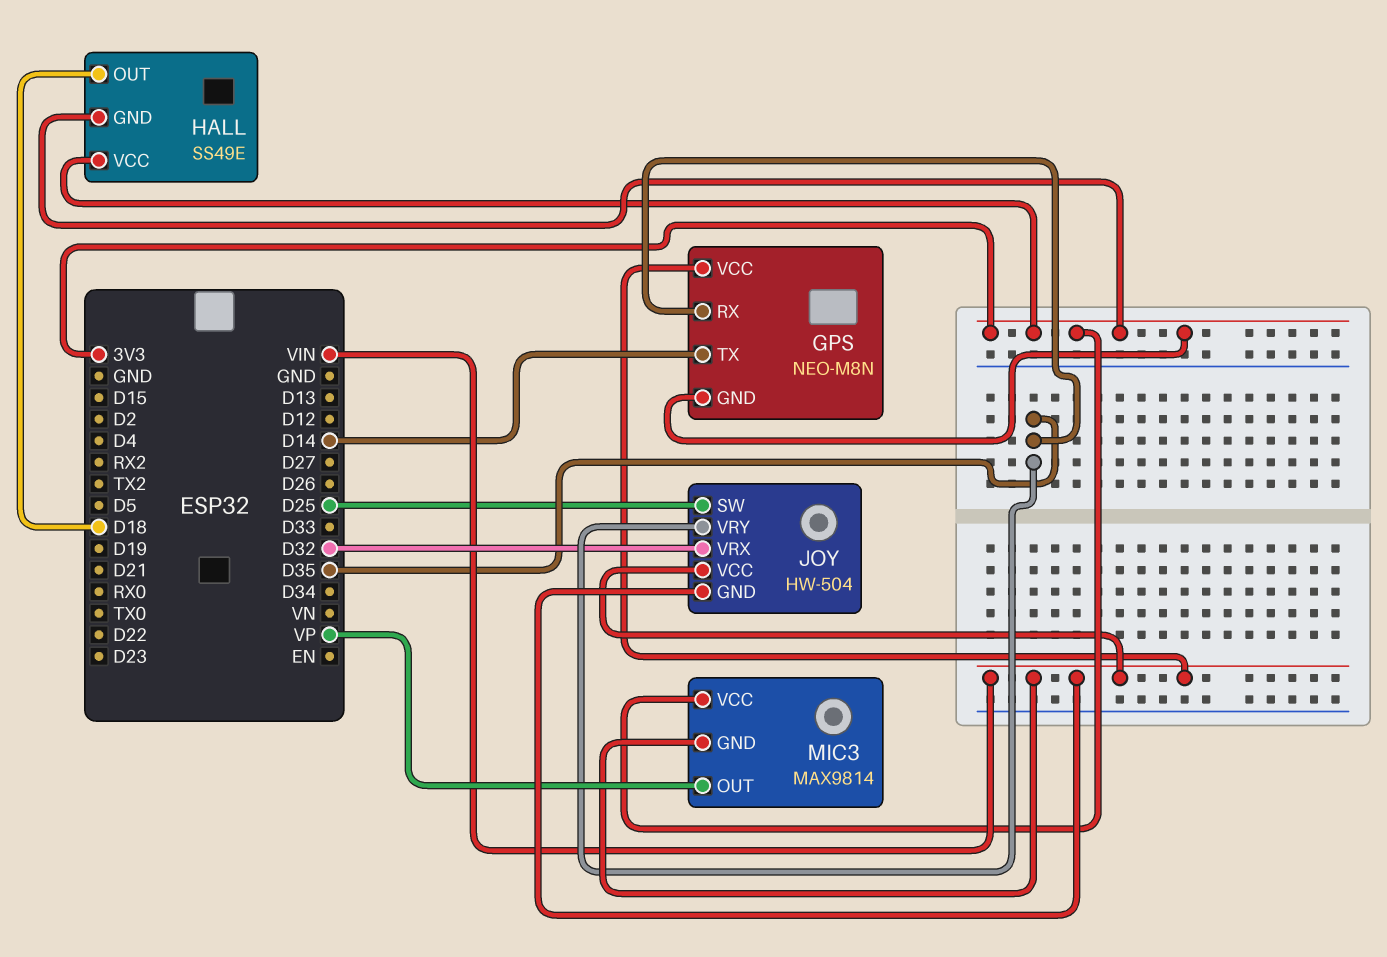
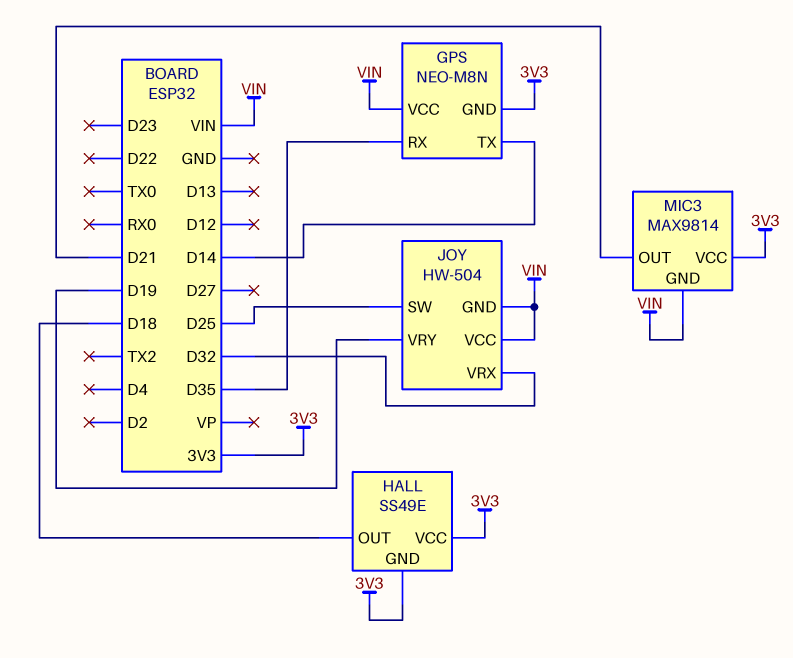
JOY pin VRY: D35 -> D19
MIC3 pin OUT: VP -> D21

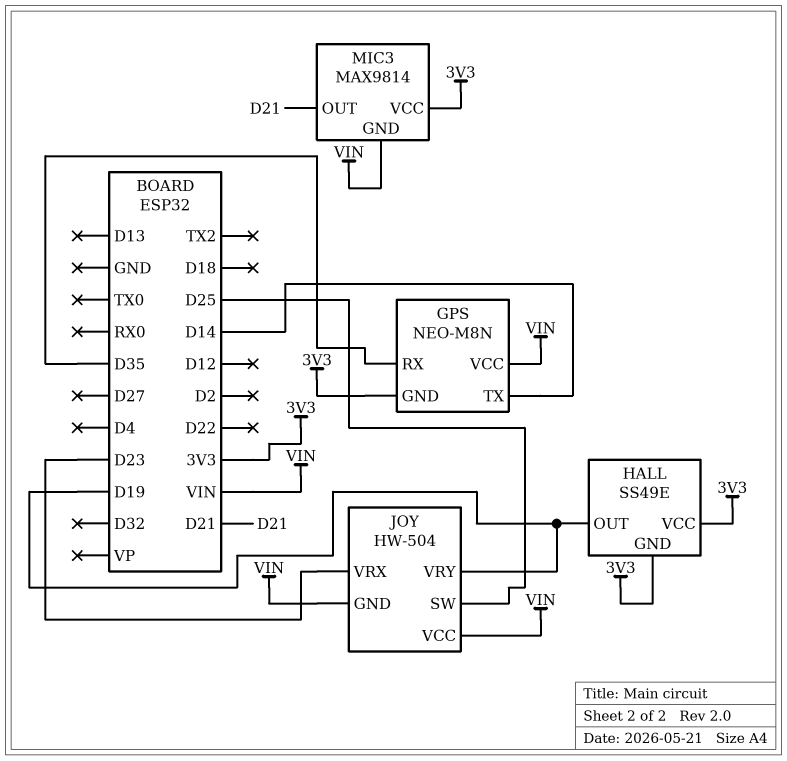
HALL pin OUT: D18 -> D19
JOY pin VRX: D32 -> D23

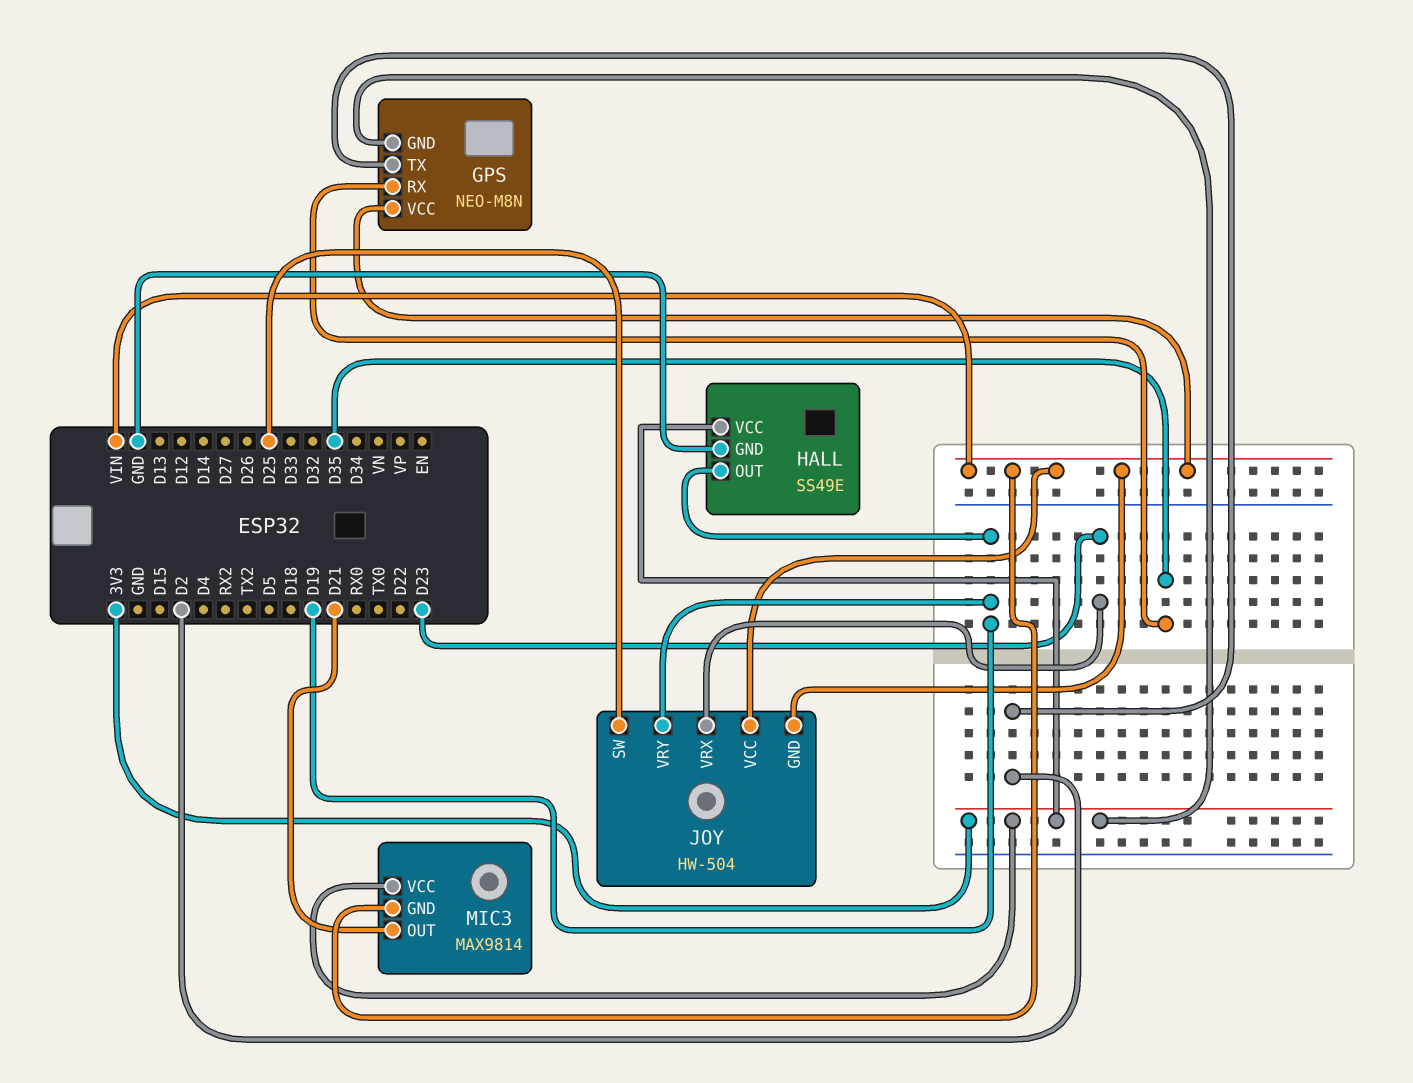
GPS pin TX: D14 -> D2
HALL pin GND: 3V3 -> GND

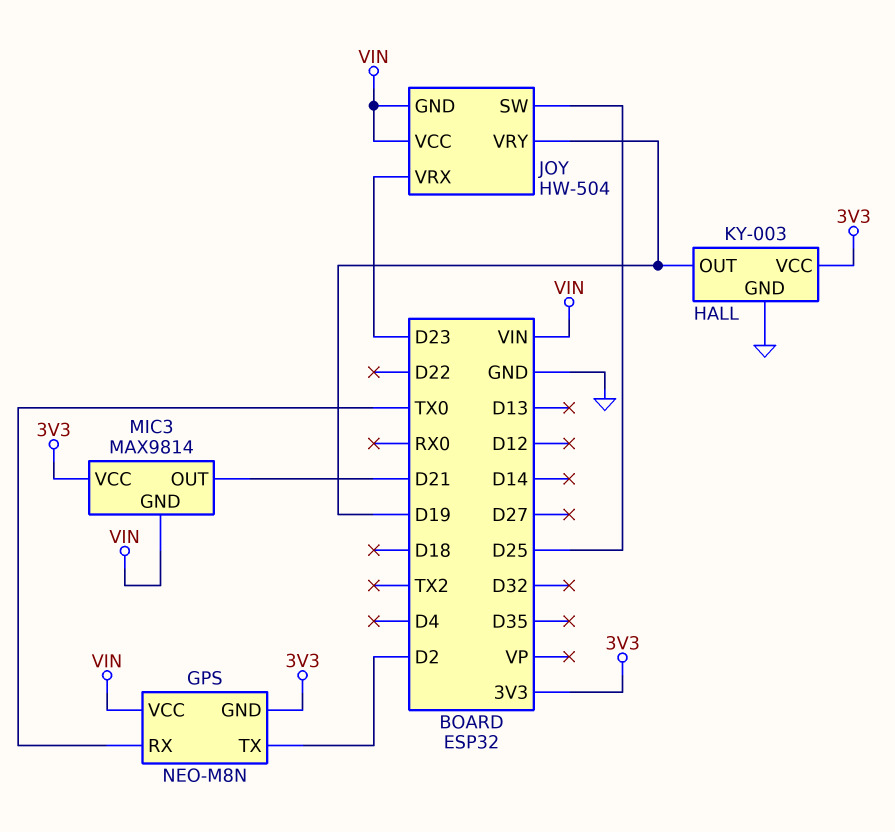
GPS pin RX: D35 -> TX0
HALL: SS49E -> KY-003

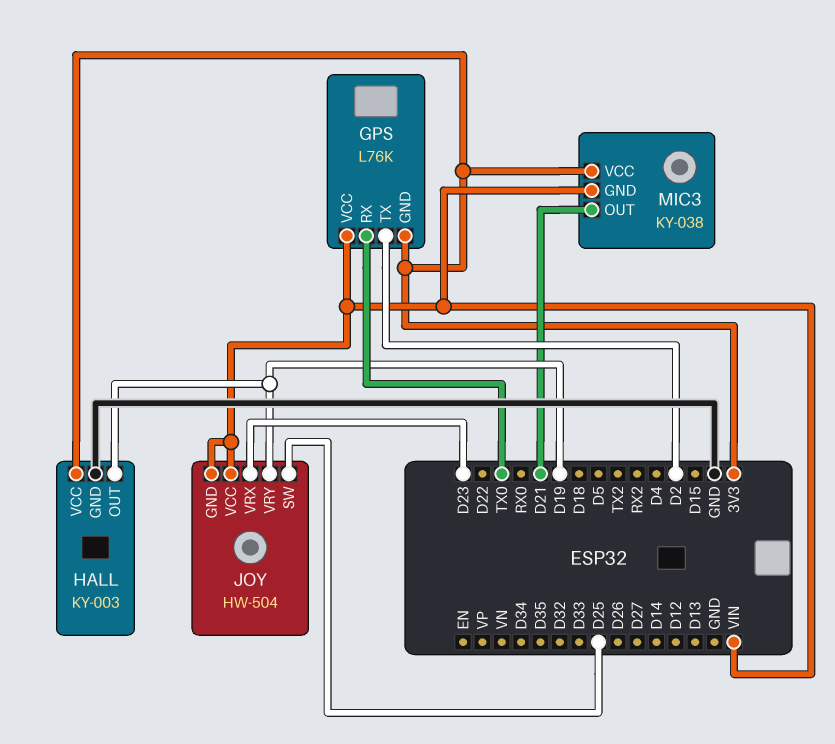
GPS: NEO-M8N -> L76K
MIC3: MAX9814 -> KY-038

